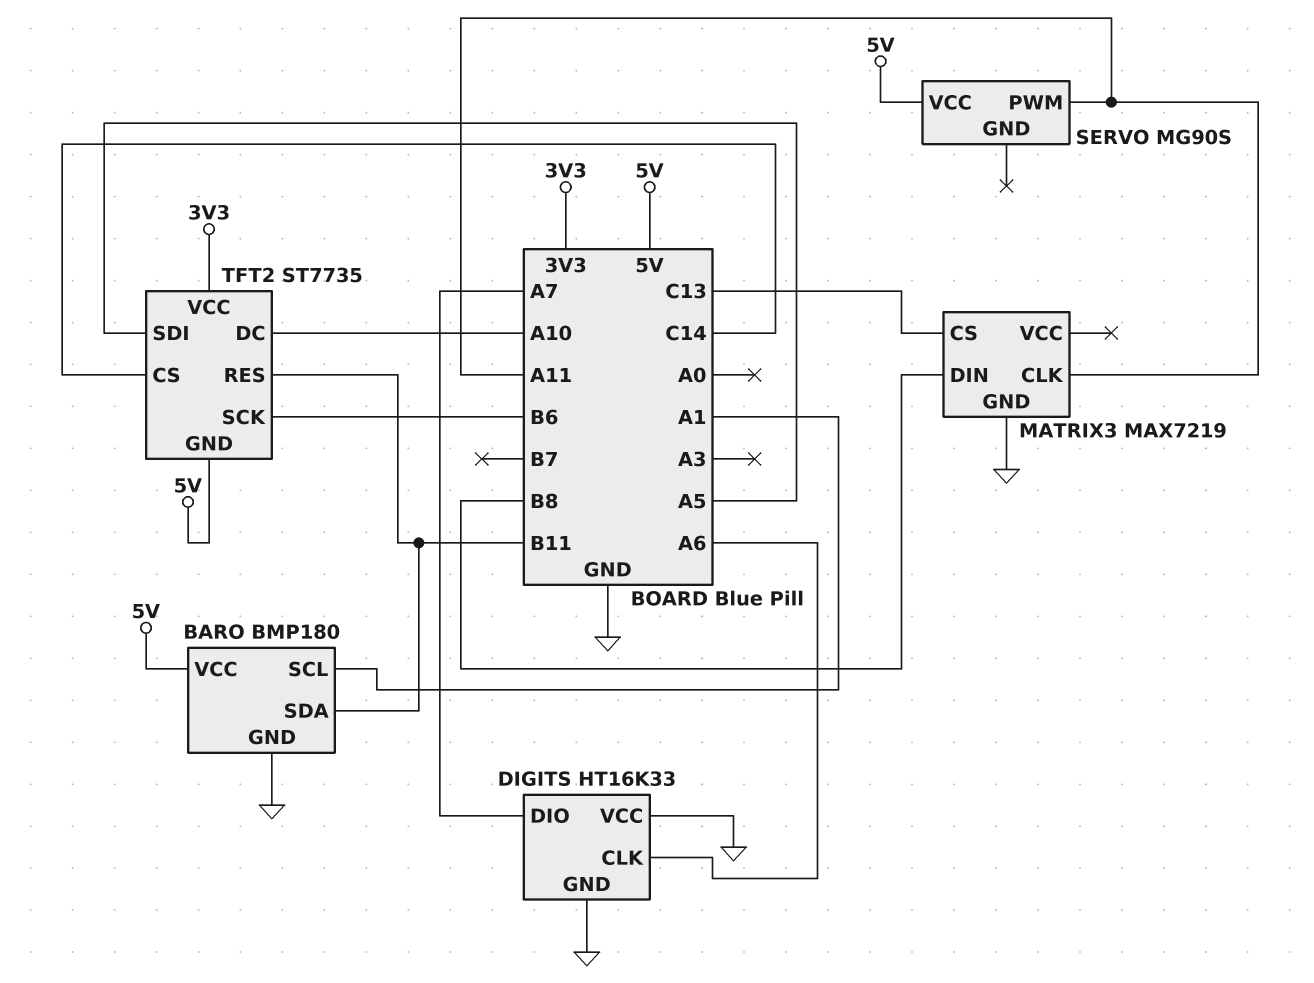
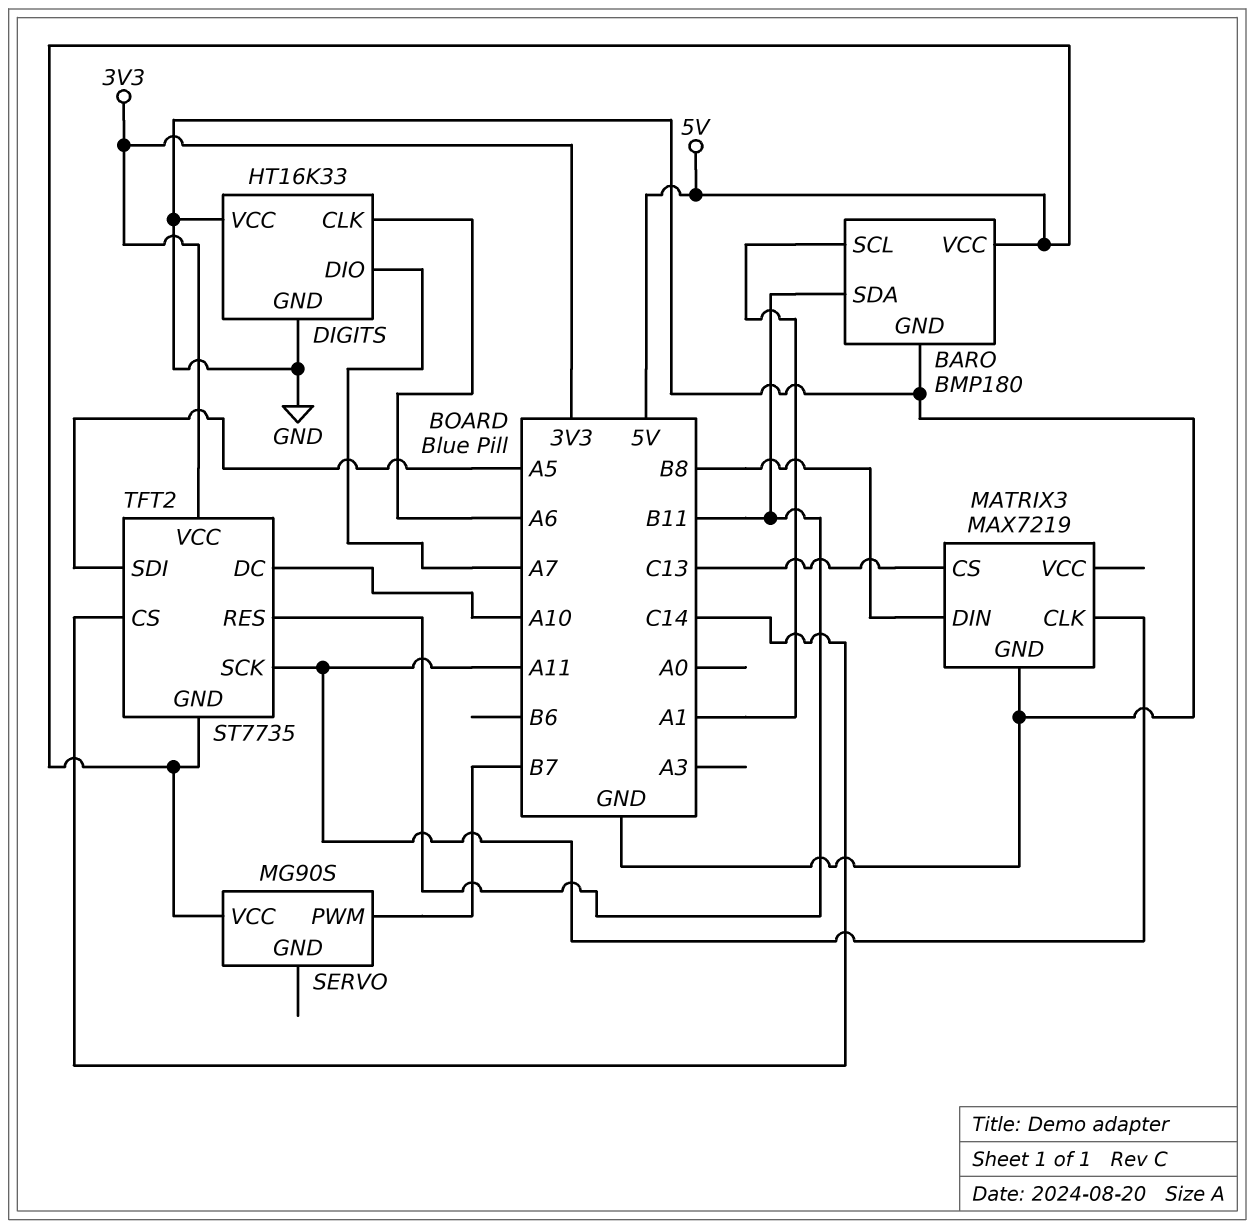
SERVO pin PWM: A11 -> B7
TFT2 pin SCK: B6 -> A11

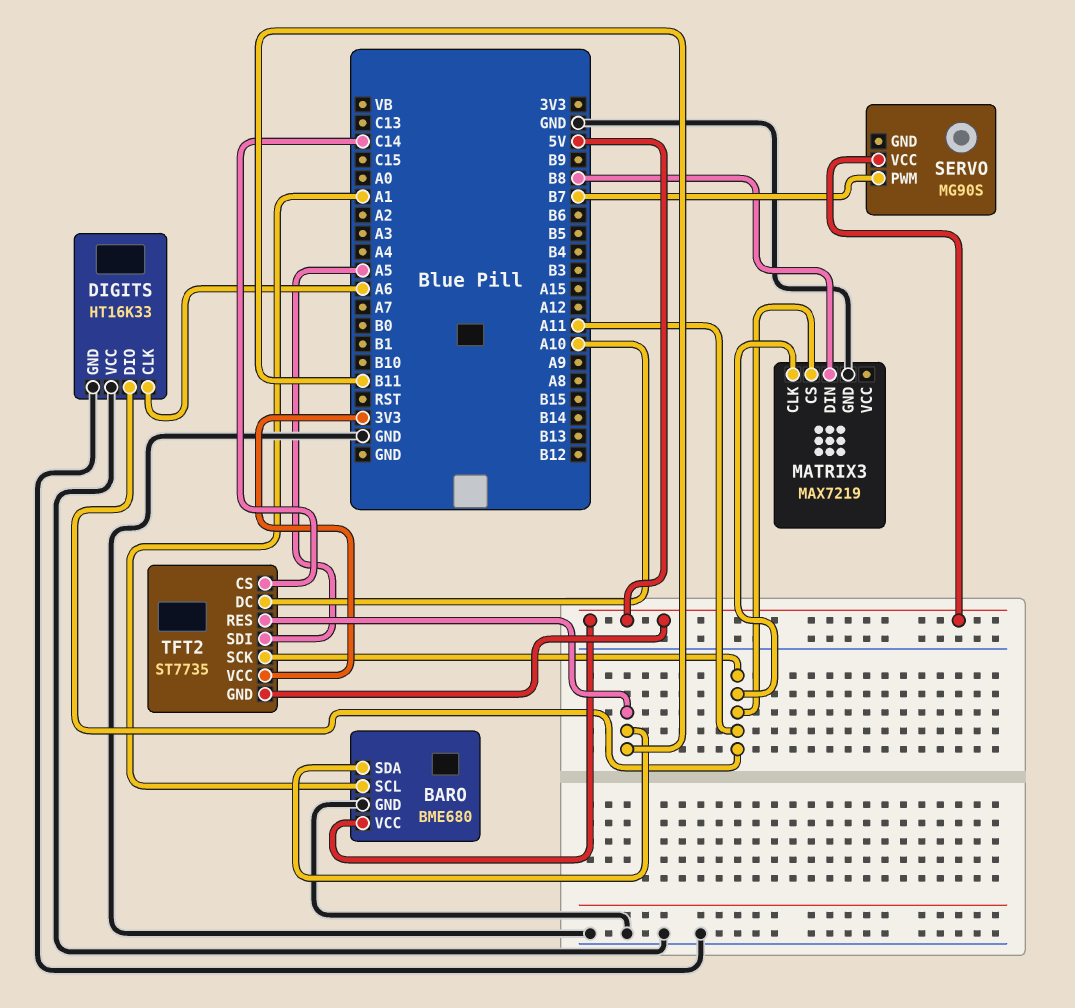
BARO: BMP180 -> BME680
DIGITS pin DIO: A7 -> A11
MATRIX3 pin CS: C13 -> A11

